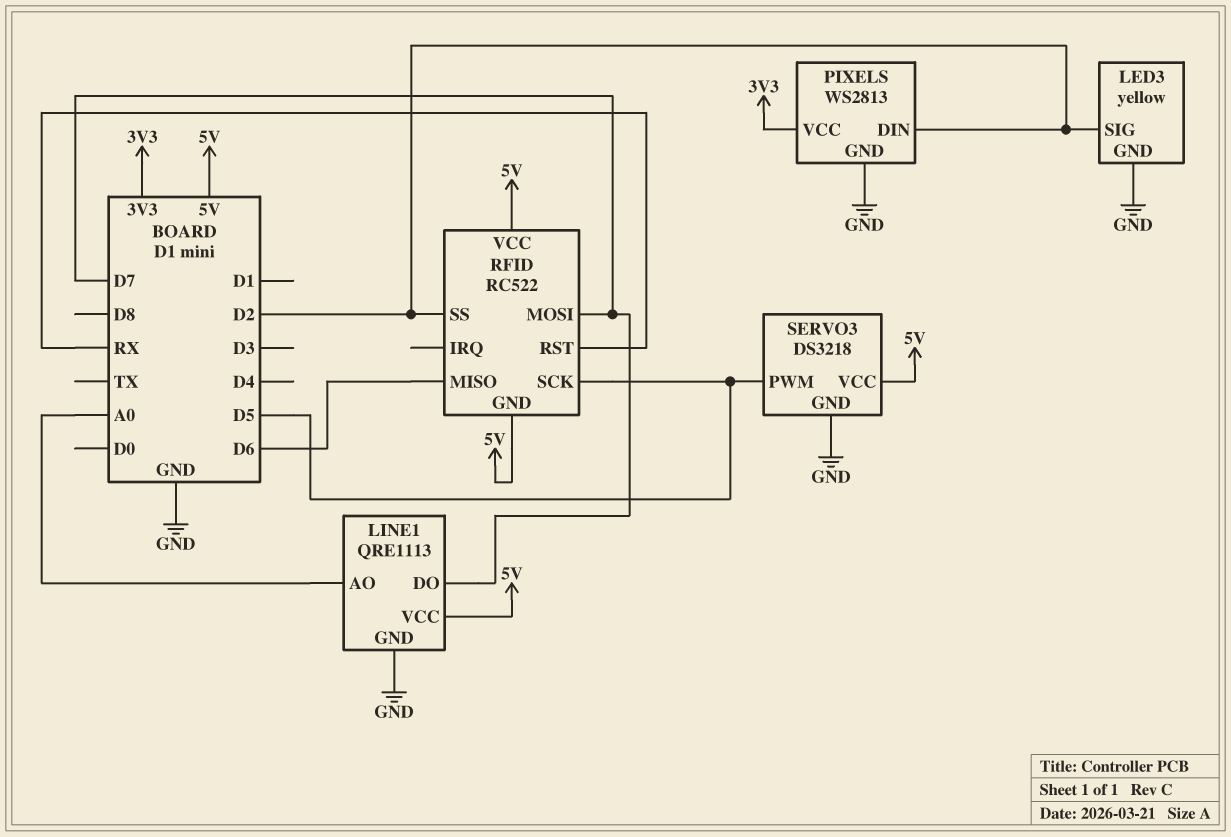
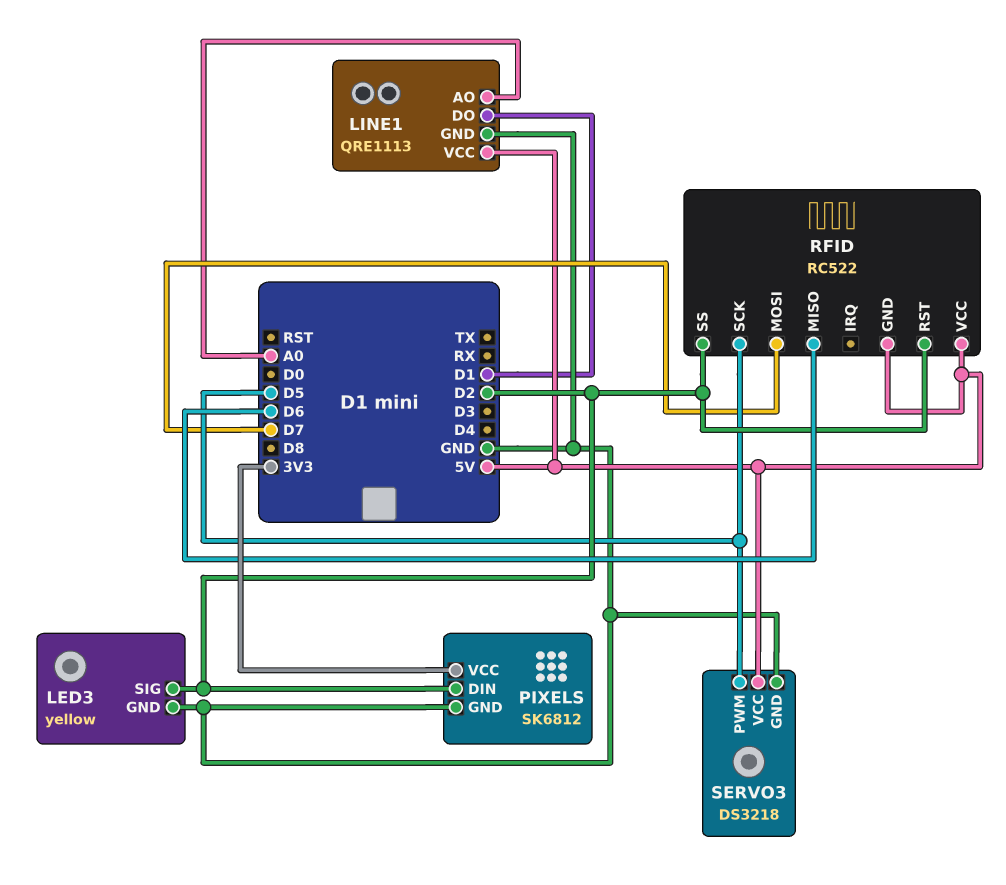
LINE1 pin DO: D7 -> D1
PIXELS: WS2813 -> SK6812
RFID pin RST: RX -> D2

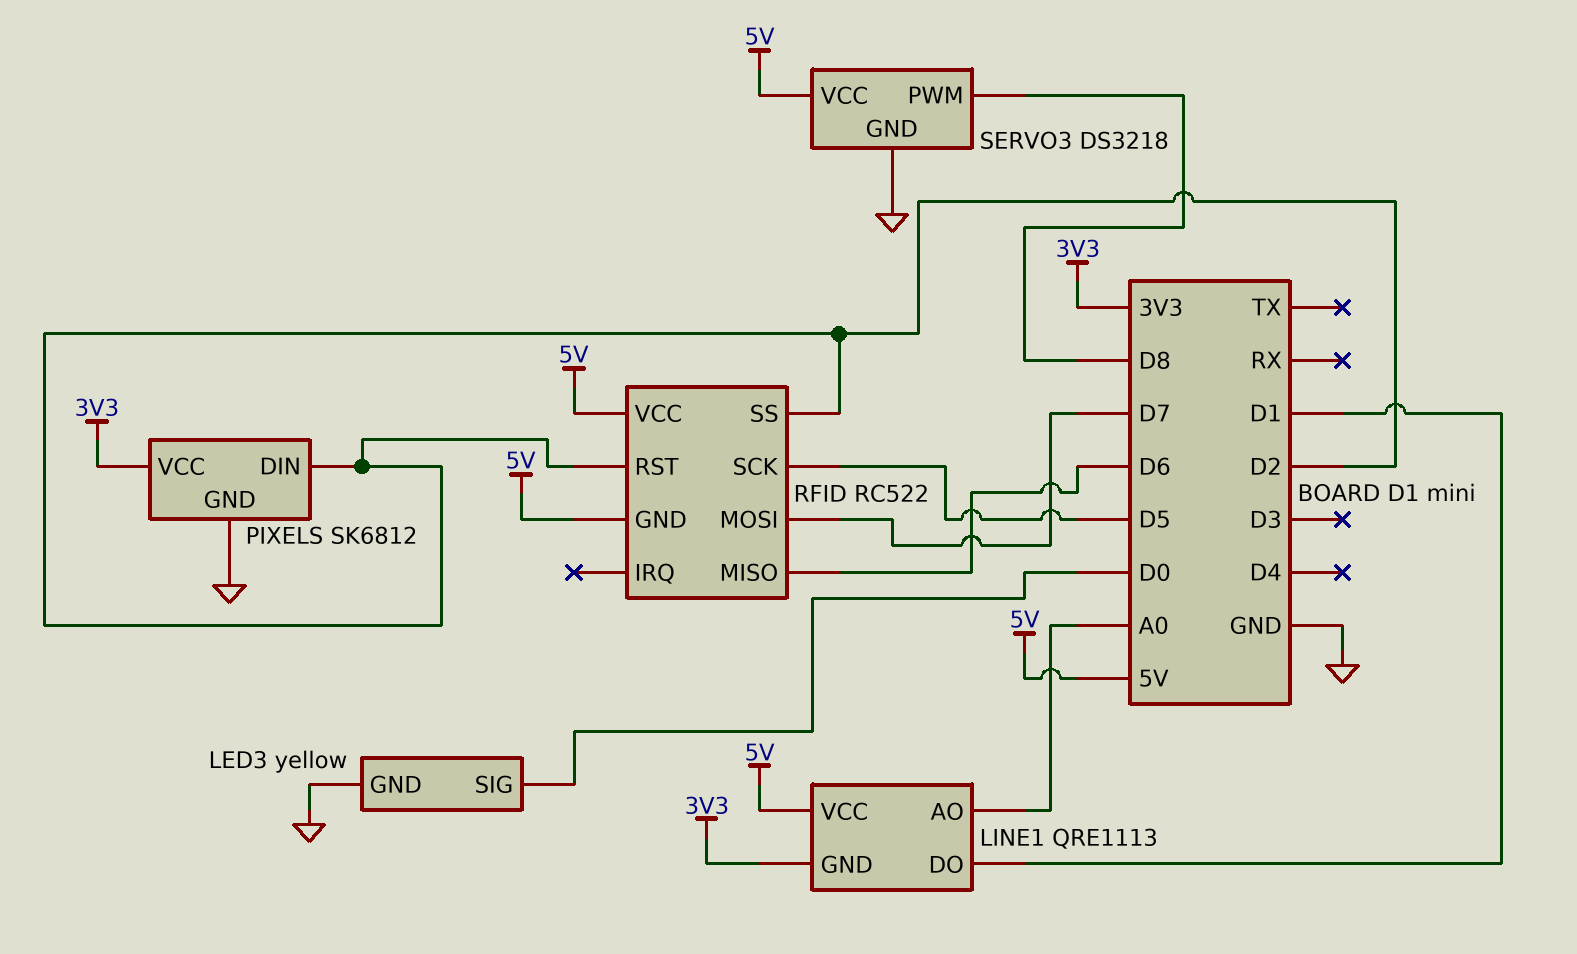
LED3 pin SIG: D2 -> D0
LINE1 pin GND: GND -> 3V3
SERVO3 pin PWM: D5 -> D8

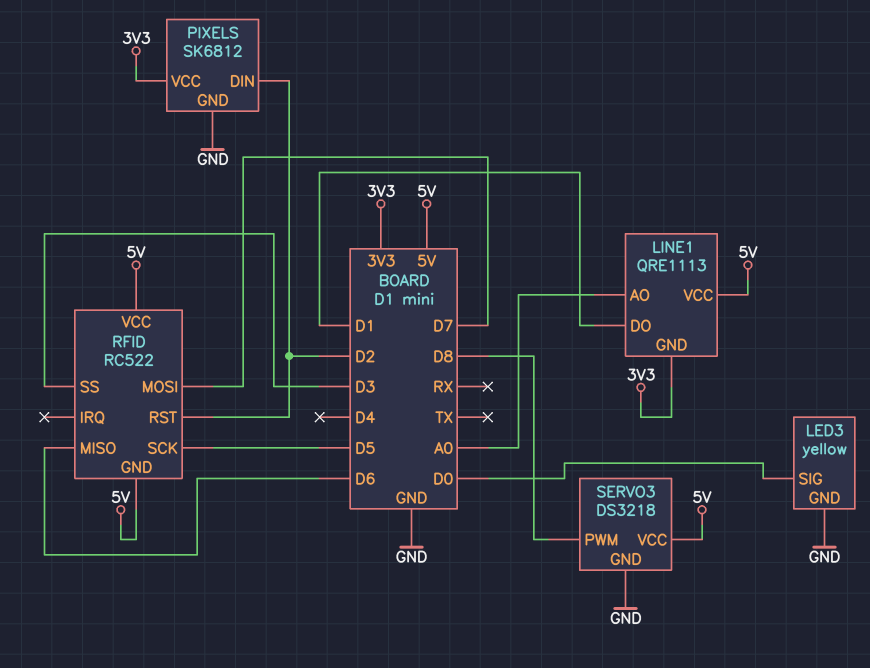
RFID pin SS: D2 -> D3

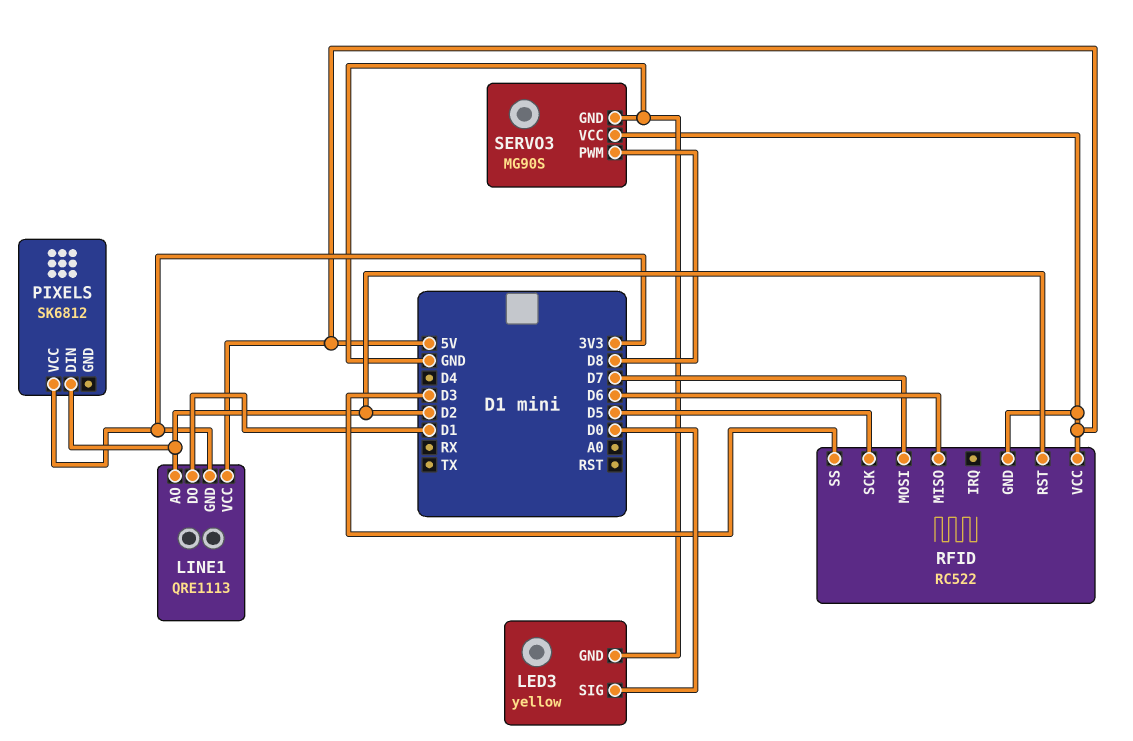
LINE1 pin AO: A0 -> D2
PIXELS pin GND: GND -> none
SERVO3: DS3218 -> MG90S

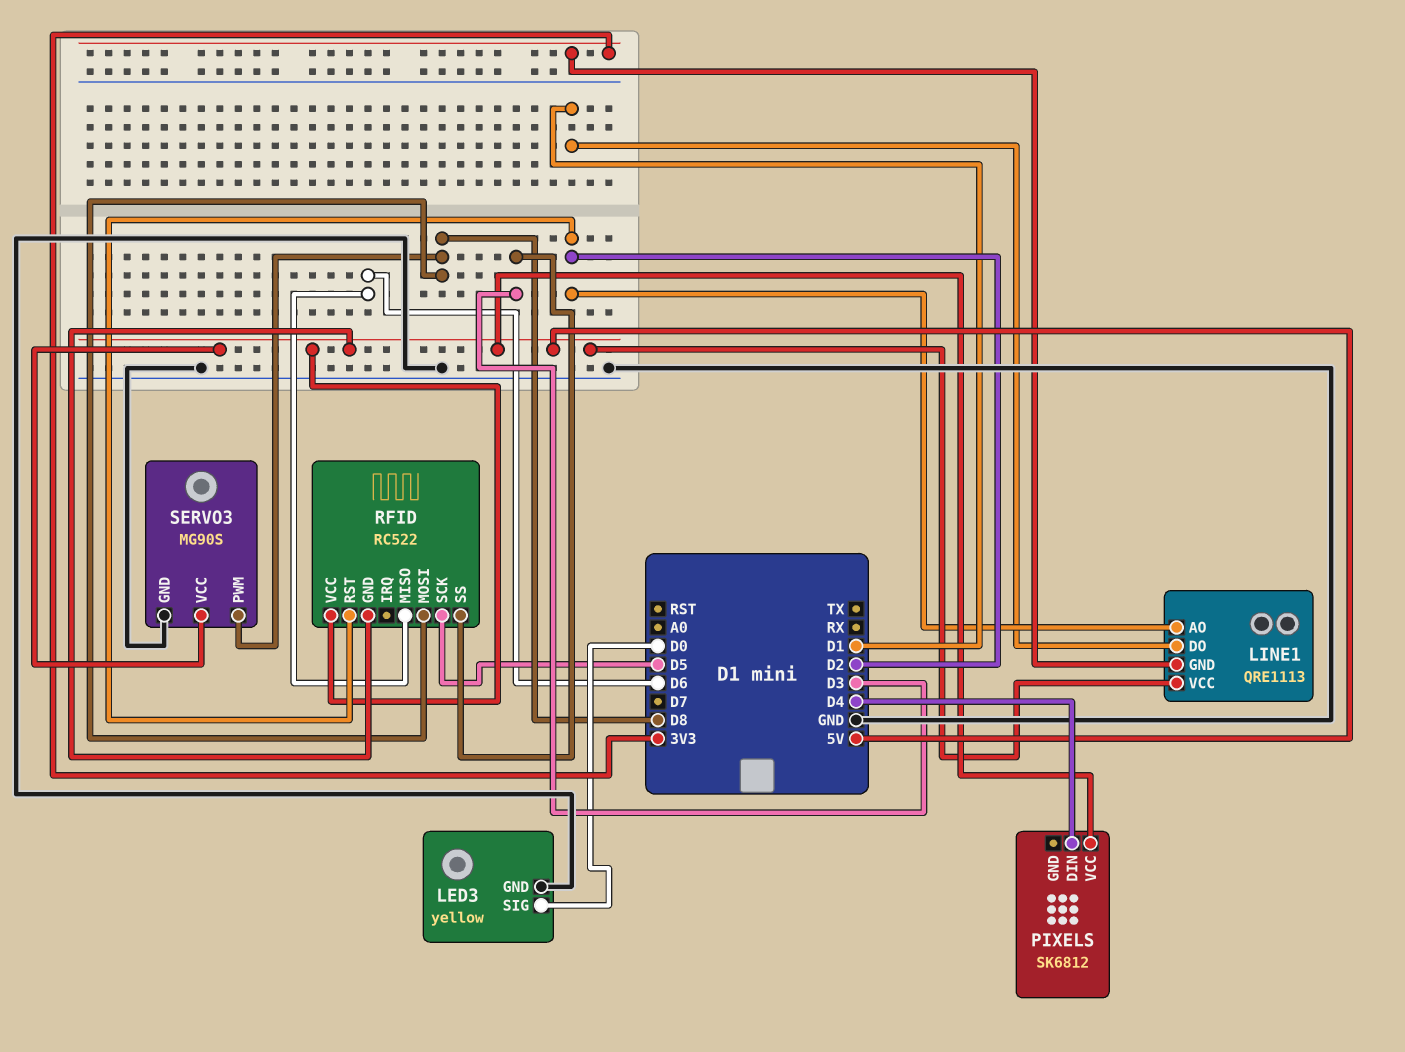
PIXELS pin DIN: D2 -> D4
PIXELS pin VCC: 3V3 -> 5V
RFID pin MOSI: D7 -> D8

